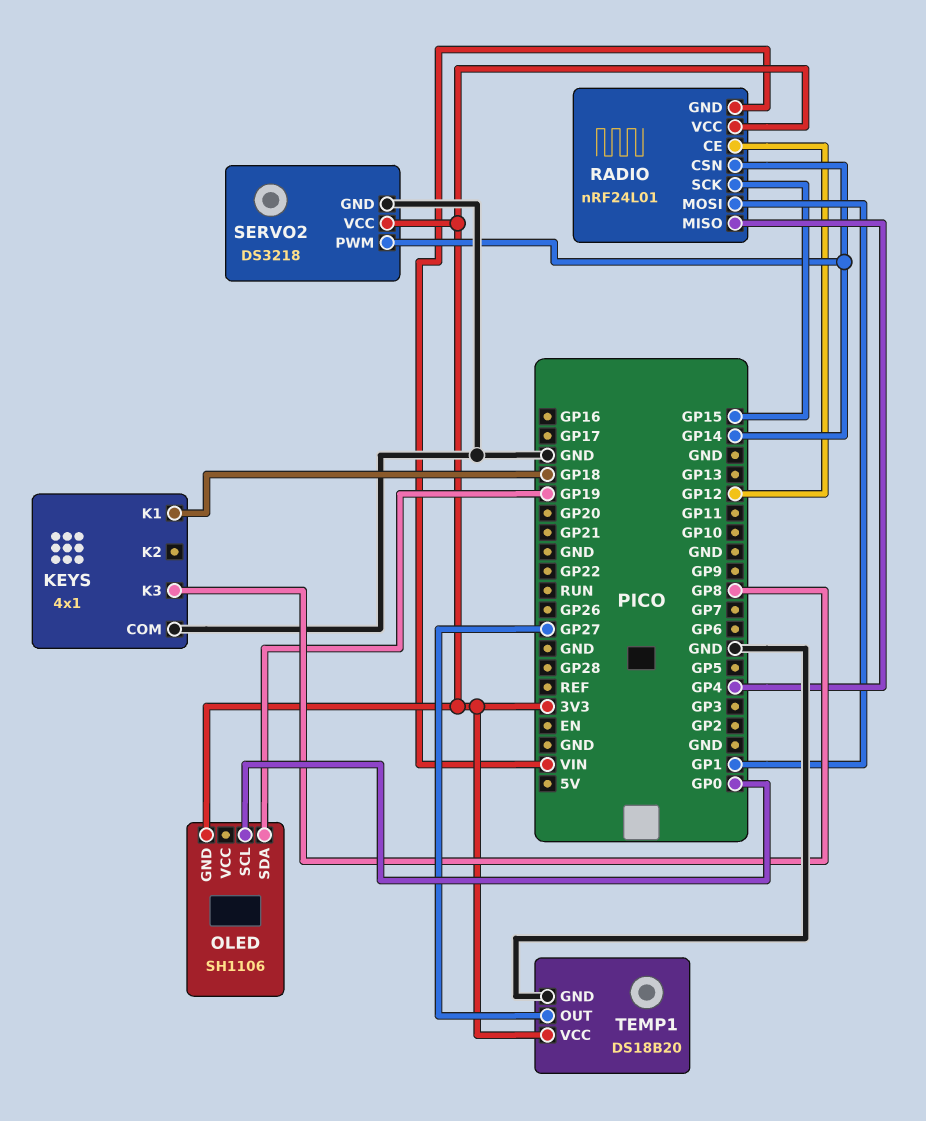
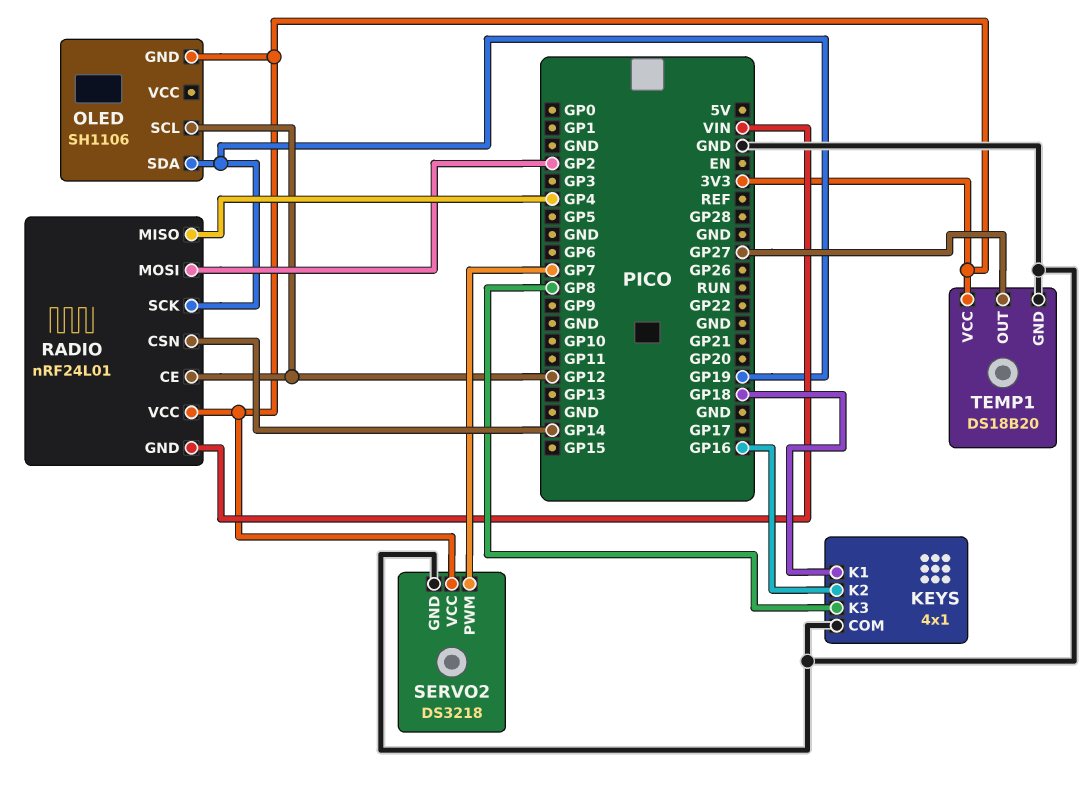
KEYS pin K2: none -> GP16
OLED pin SCL: GP0 -> GP12
RADIO pin MOSI: GP1 -> GP2
RADIO pin SCK: GP15 -> GP19
SERVO2 pin PWM: GP14 -> GP7

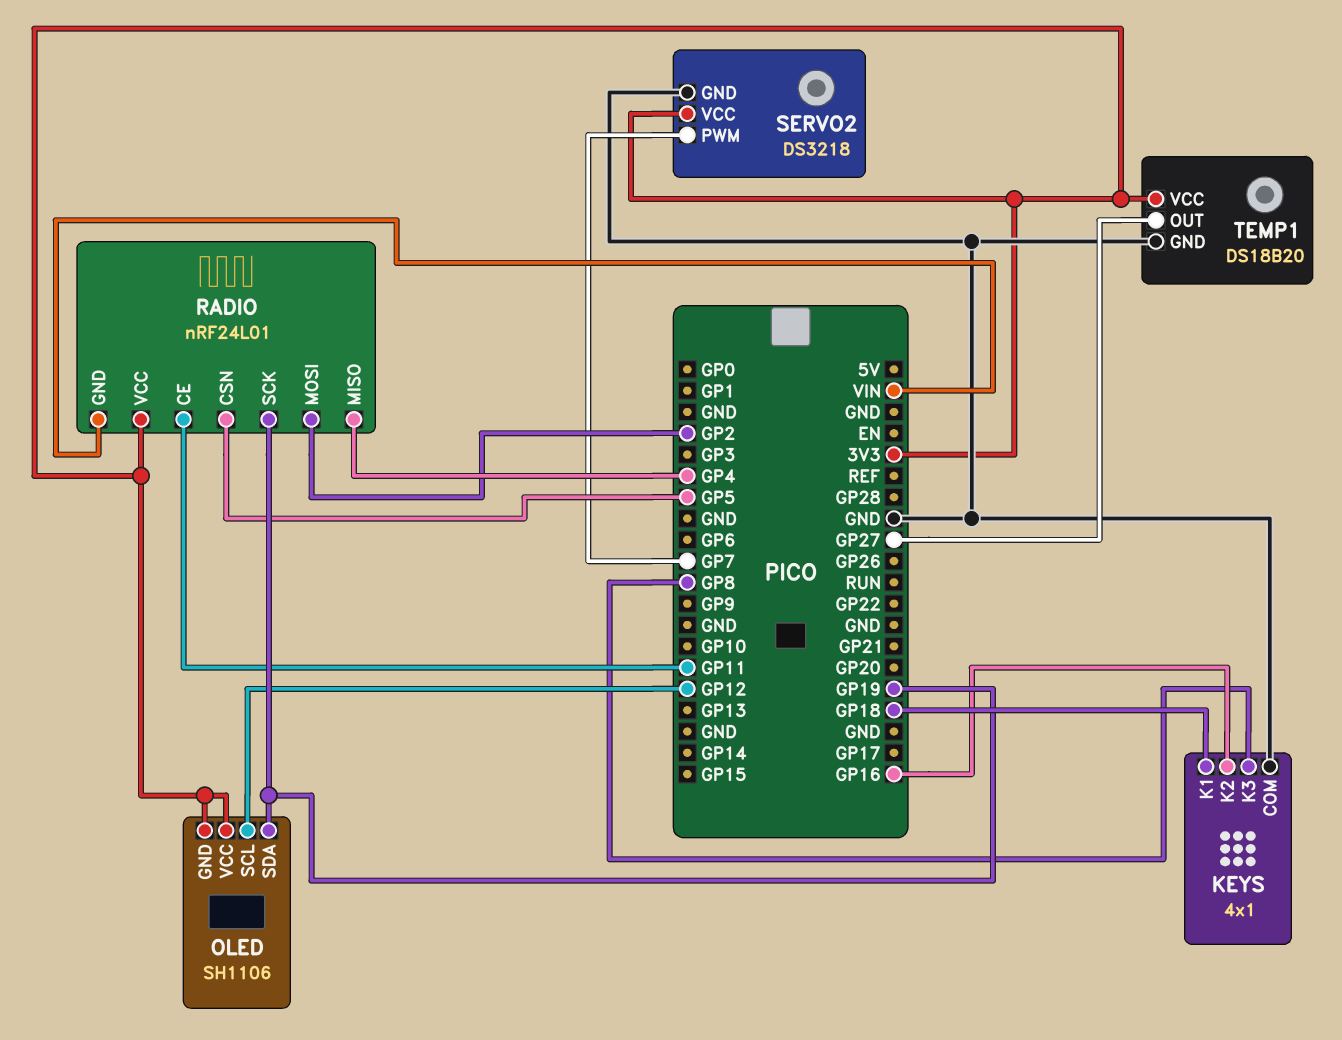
OLED pin VCC: none -> 3V3
RADIO pin CE: GP12 -> GP11
RADIO pin CSN: GP14 -> GP5

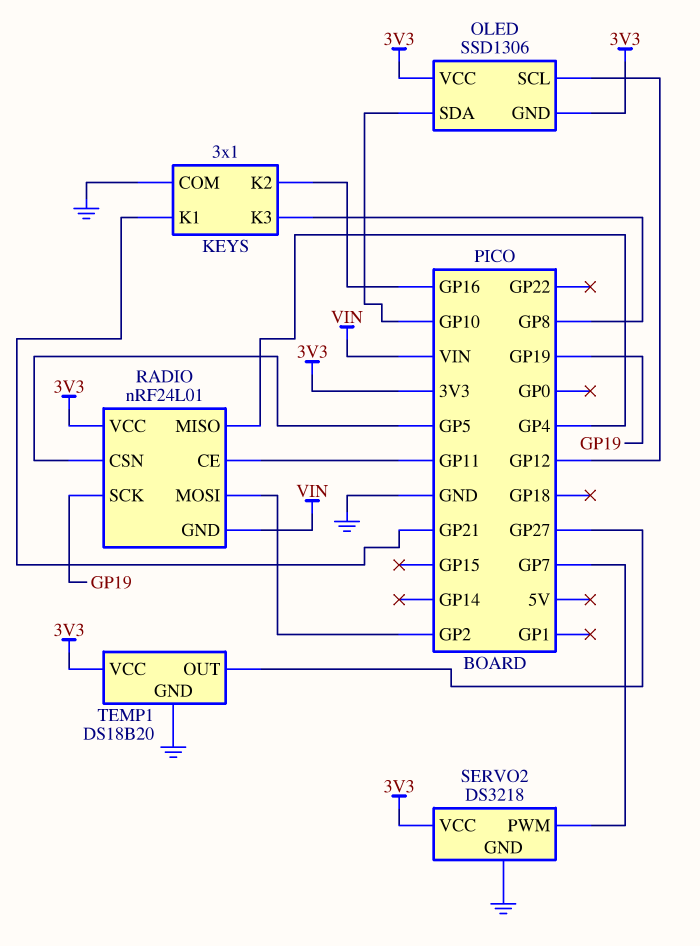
KEYS: 4x1 -> 3x1
KEYS pin K1: GP18 -> GP21
OLED: SH1106 -> SSD1306
OLED pin SDA: GP19 -> GP10

